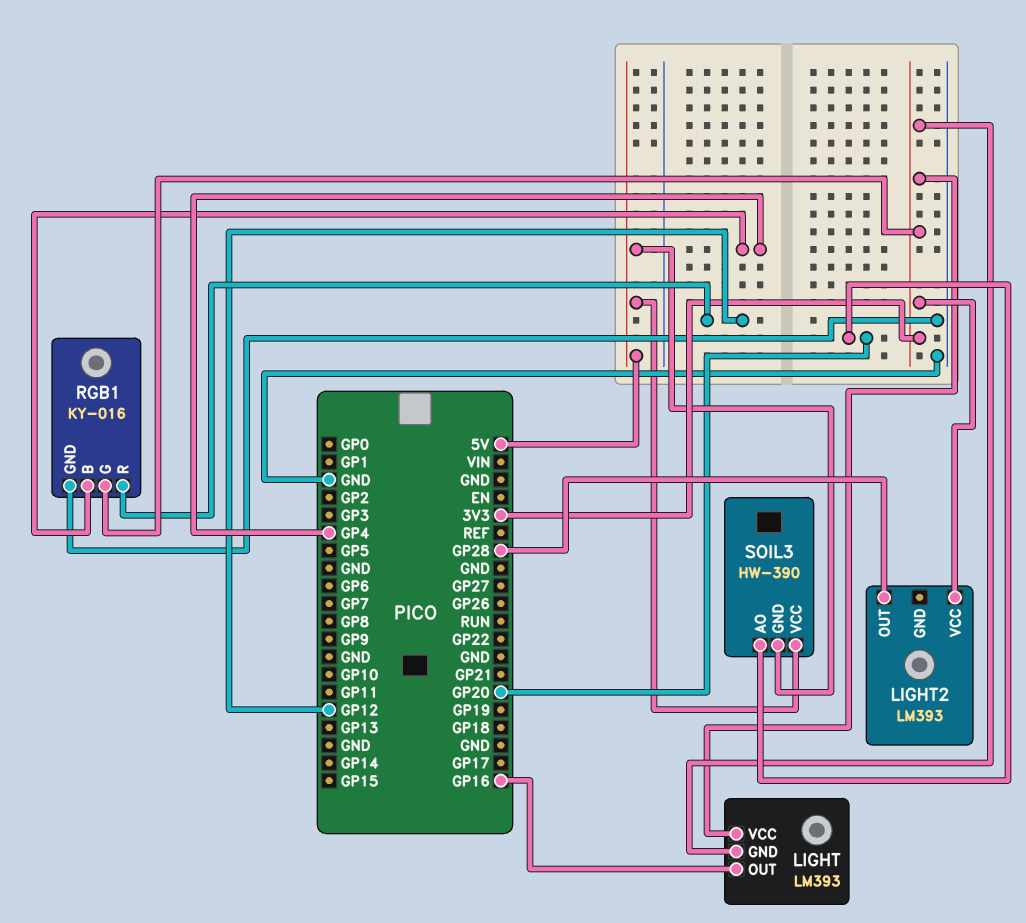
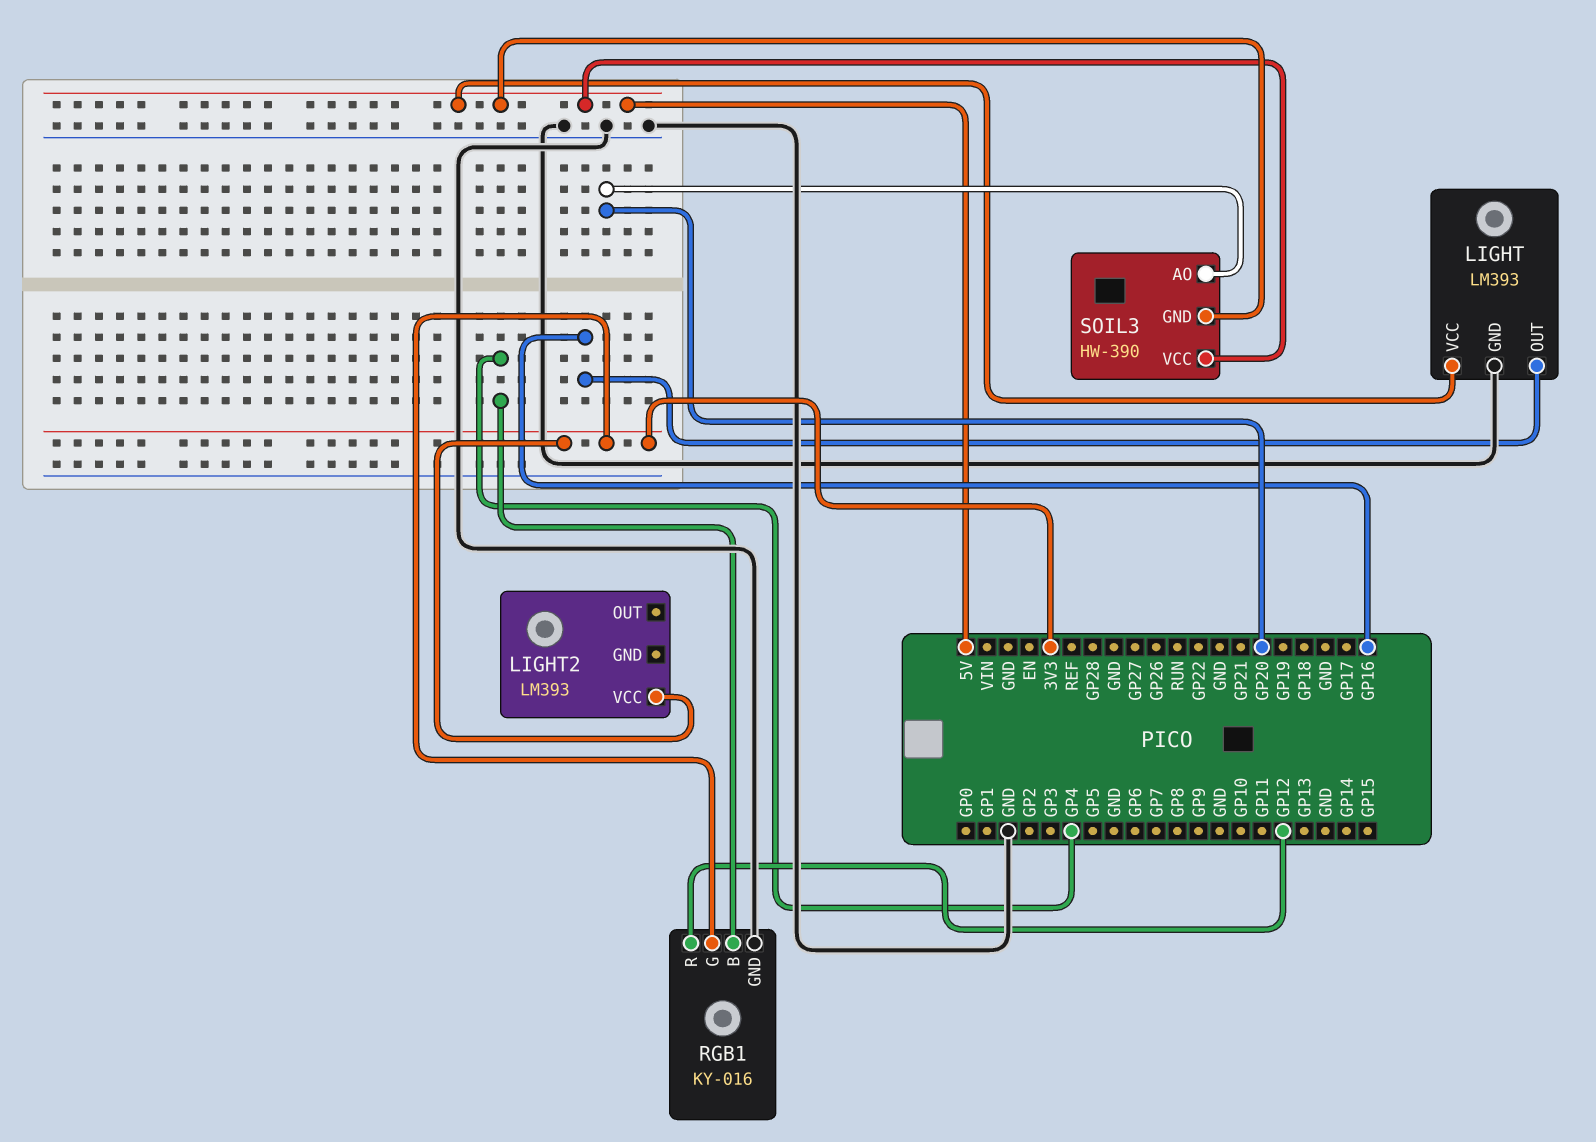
LIGHT pin GND: 3V3 -> GND
LIGHT pin VCC: 3V3 -> 5V
LIGHT2 pin OUT: GP28 -> none

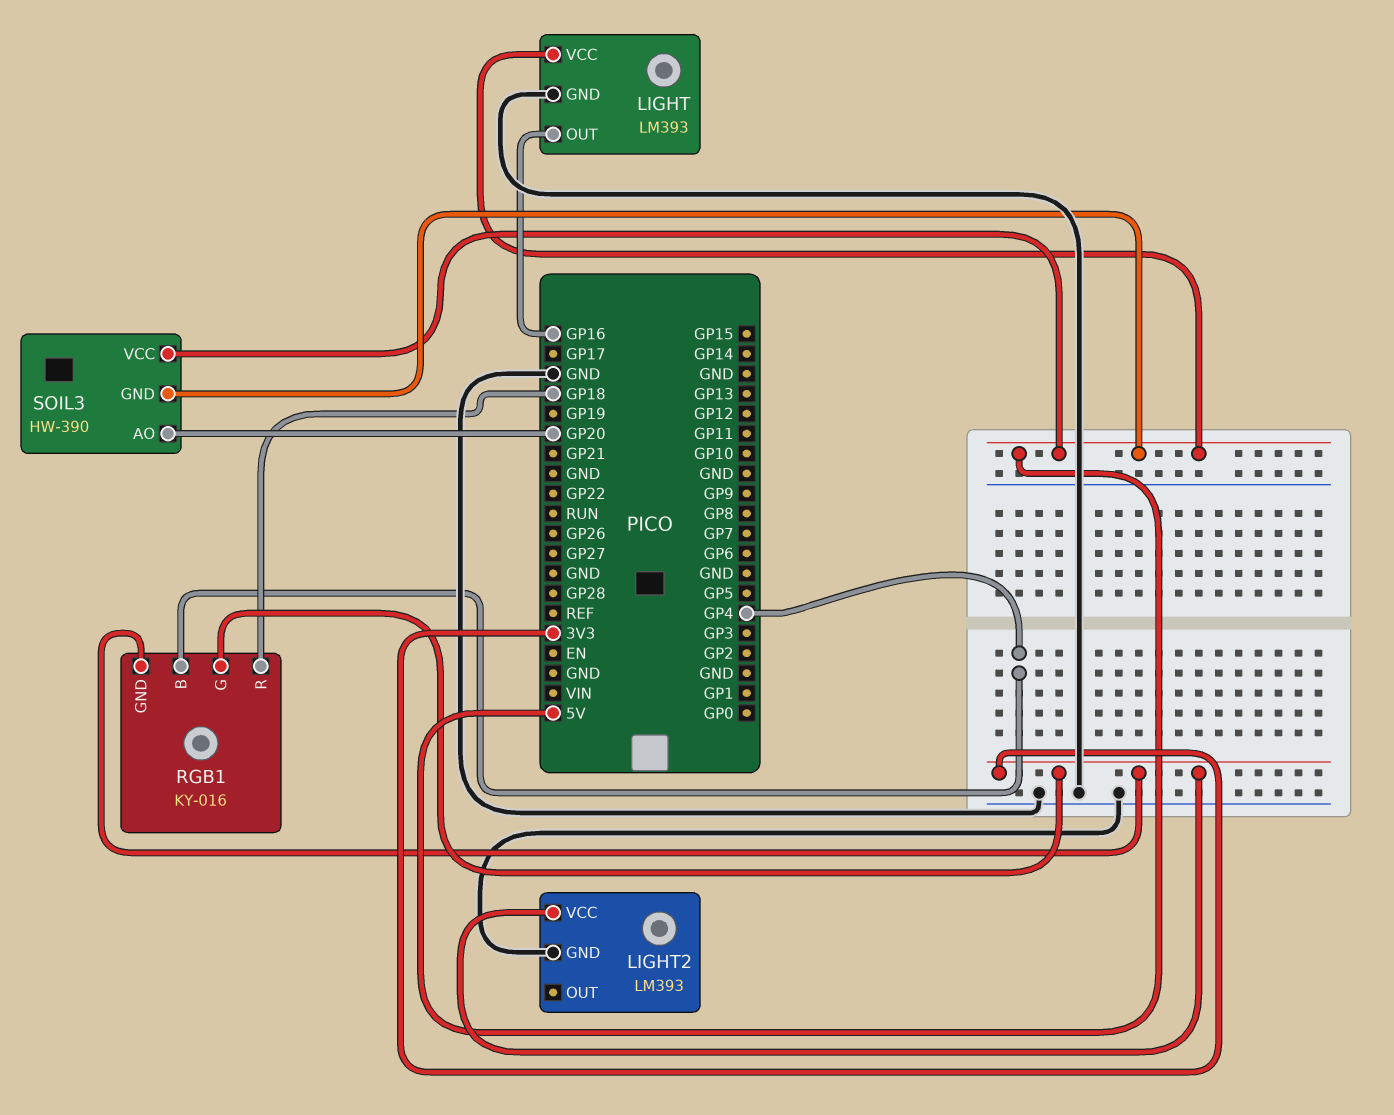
LIGHT2 pin GND: none -> GND
RGB1 pin GND: GND -> 3V3
RGB1 pin R: GP12 -> GP18

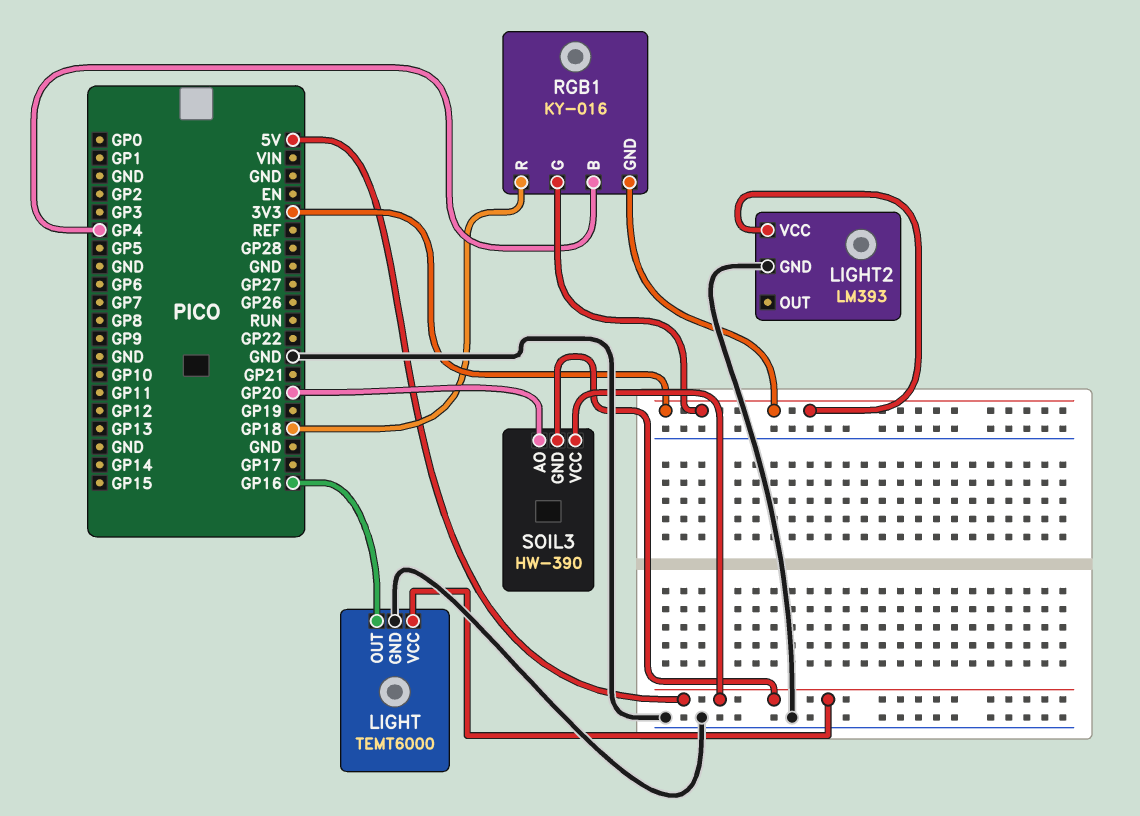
LIGHT: LM393 -> TEMT6000

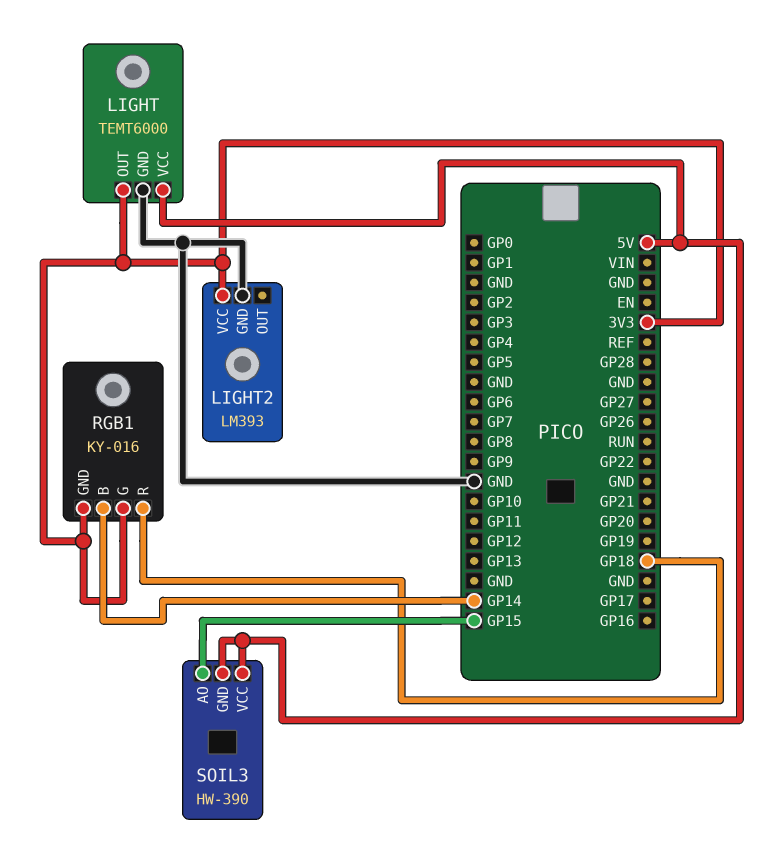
LIGHT pin OUT: GP16 -> 3V3
RGB1 pin B: GP4 -> GP14
SOIL3 pin AO: GP20 -> GP15

